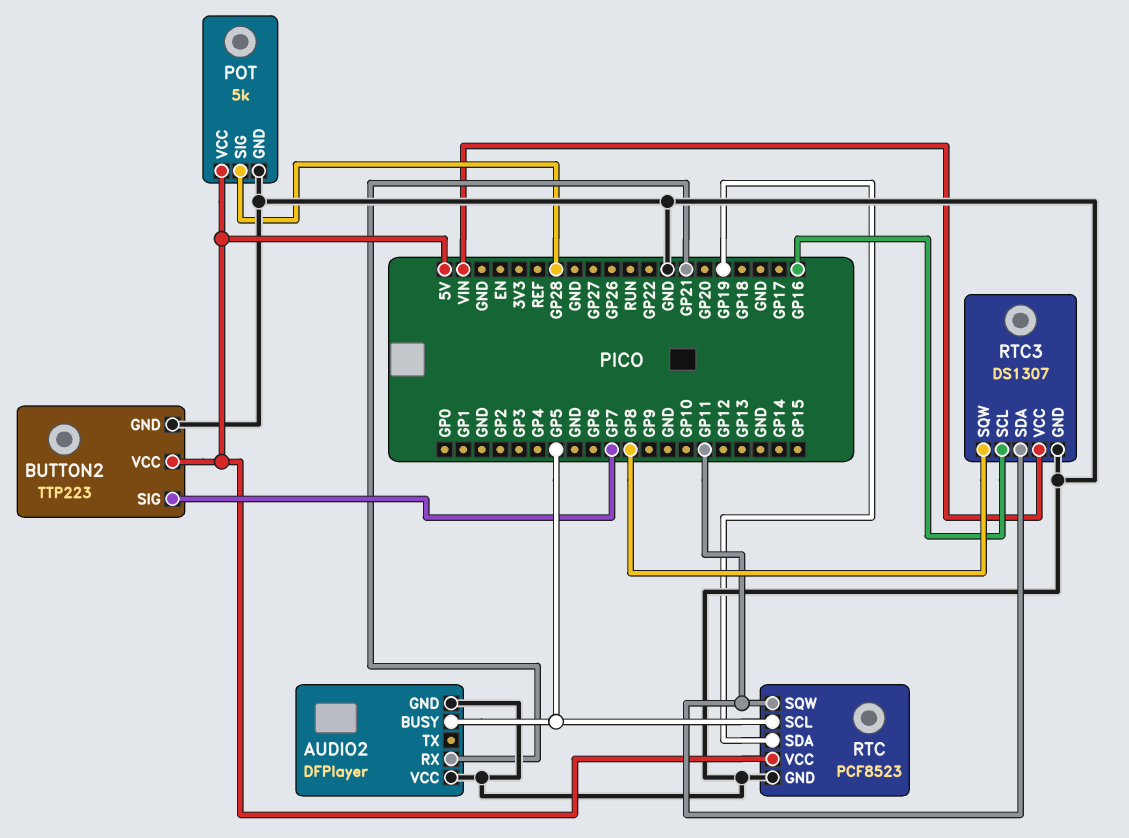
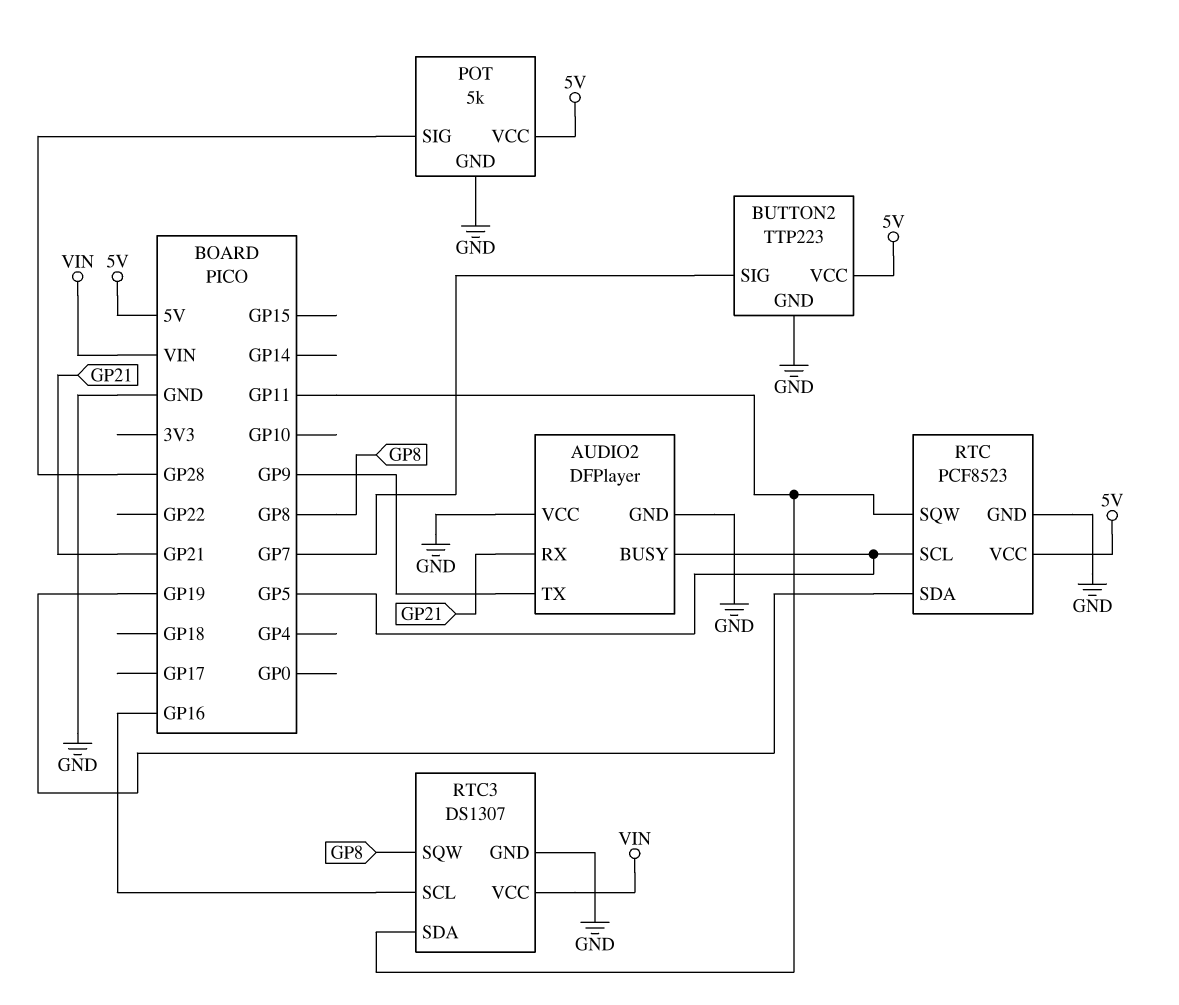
AUDIO2 pin TX: none -> GP9

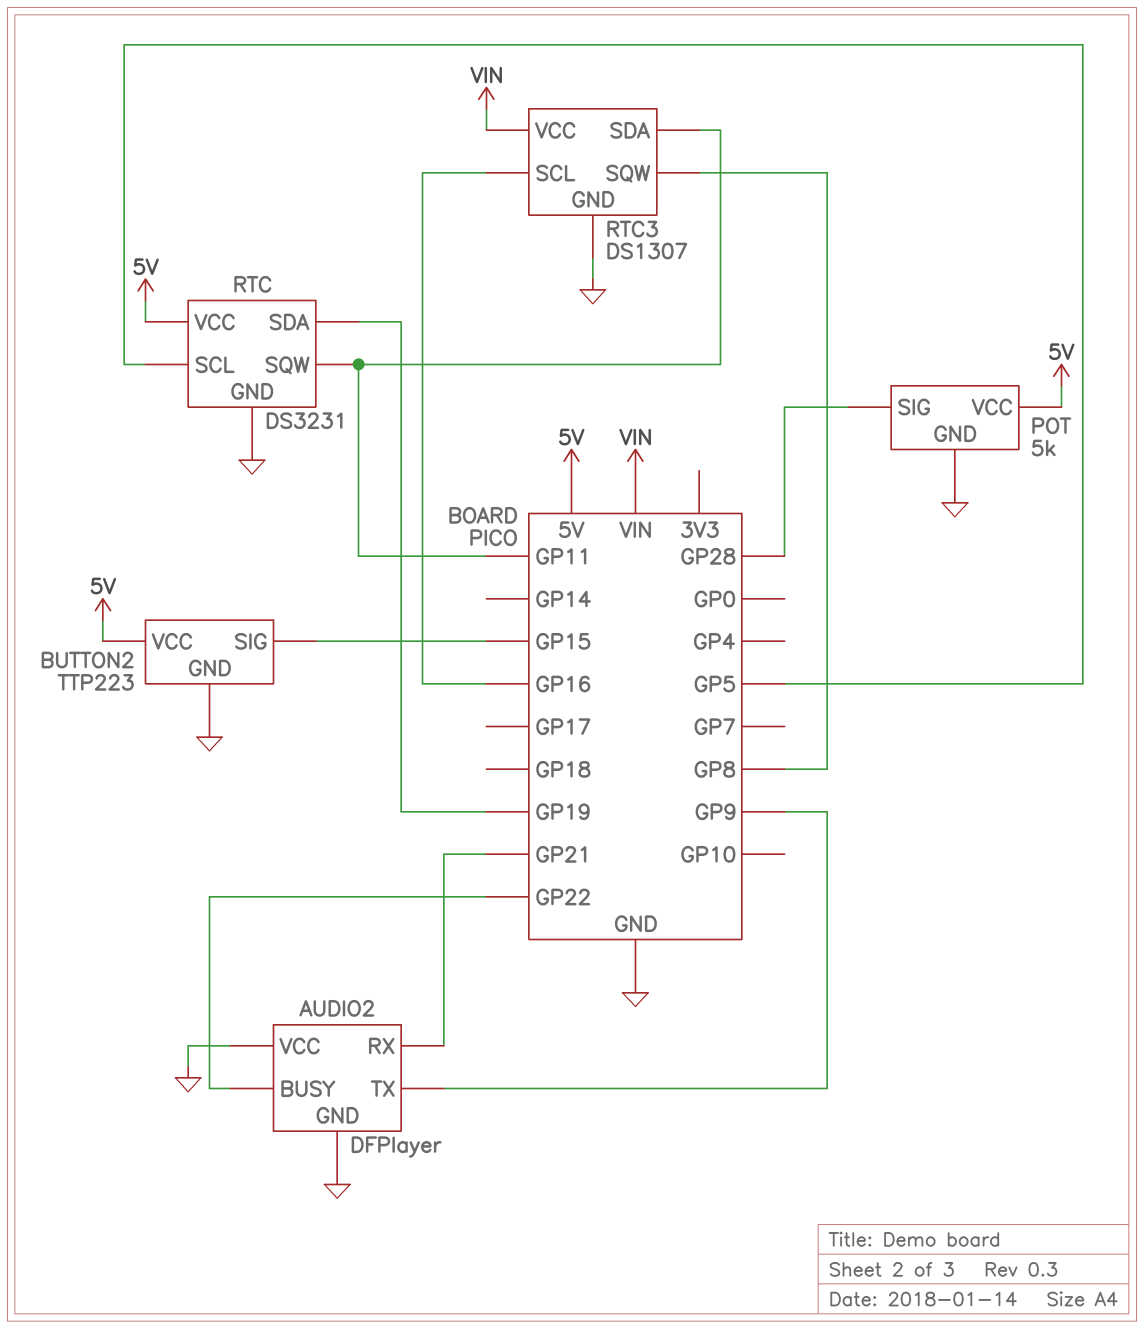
AUDIO2 pin BUSY: GP5 -> GP22
BUTTON2 pin SIG: GP7 -> GP15
RTC: PCF8523 -> DS3231

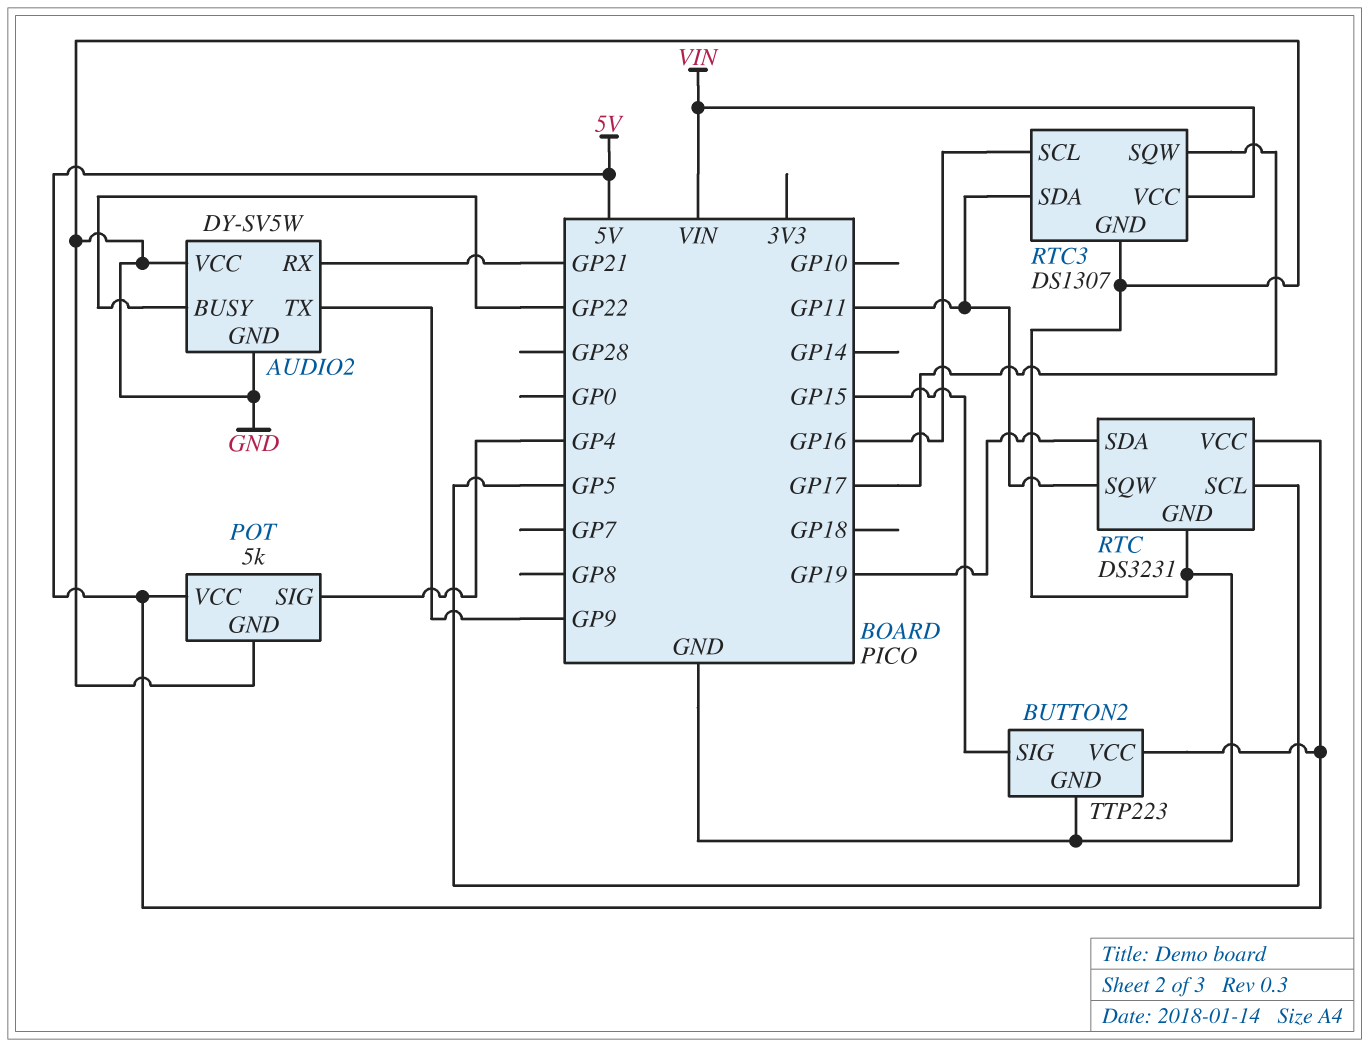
AUDIO2: DFPlayer -> DY-SV5W
POT pin SIG: GP28 -> GP4
RTC3 pin SQW: GP8 -> GP17

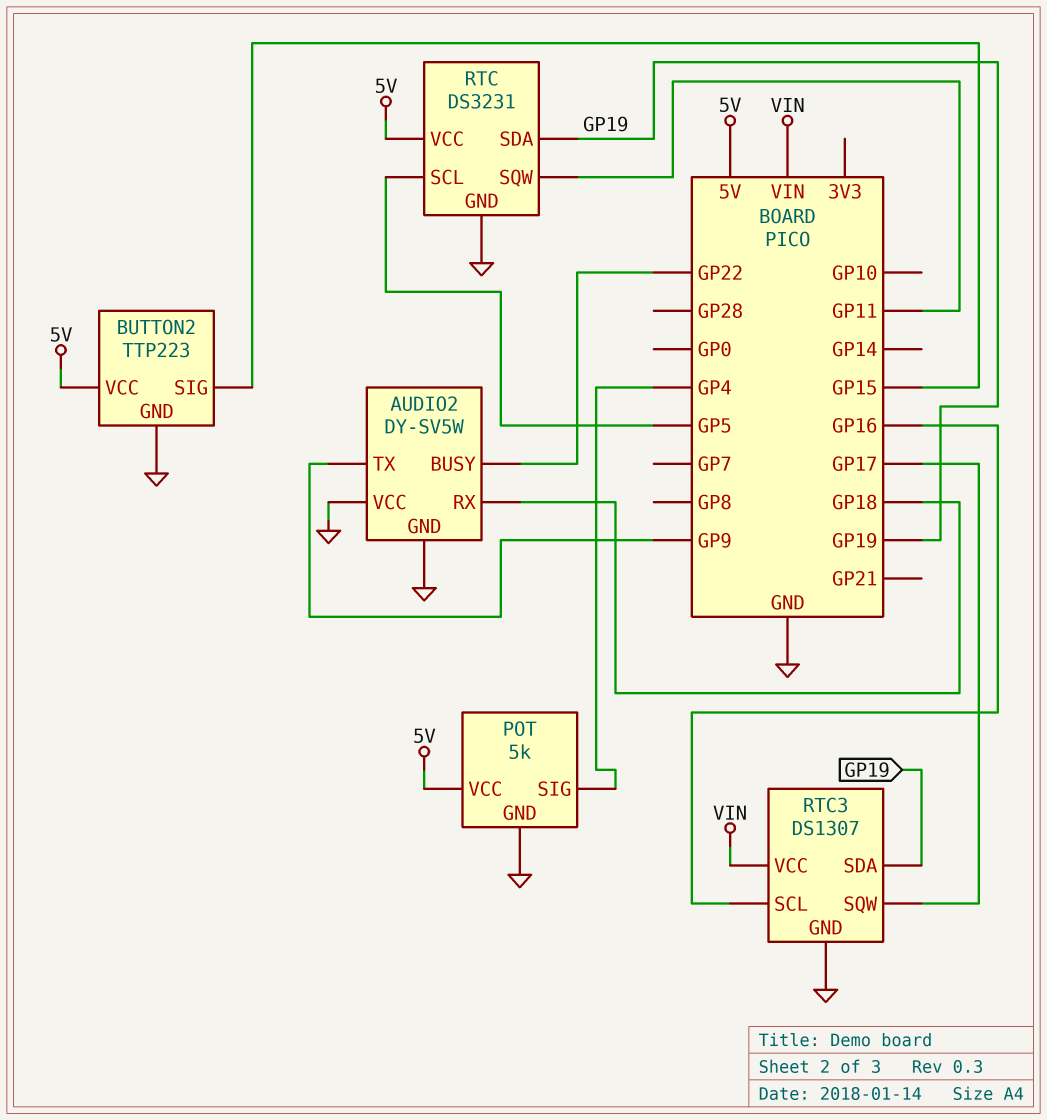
AUDIO2 pin RX: GP21 -> GP18
RTC3 pin SDA: GP11 -> GP19

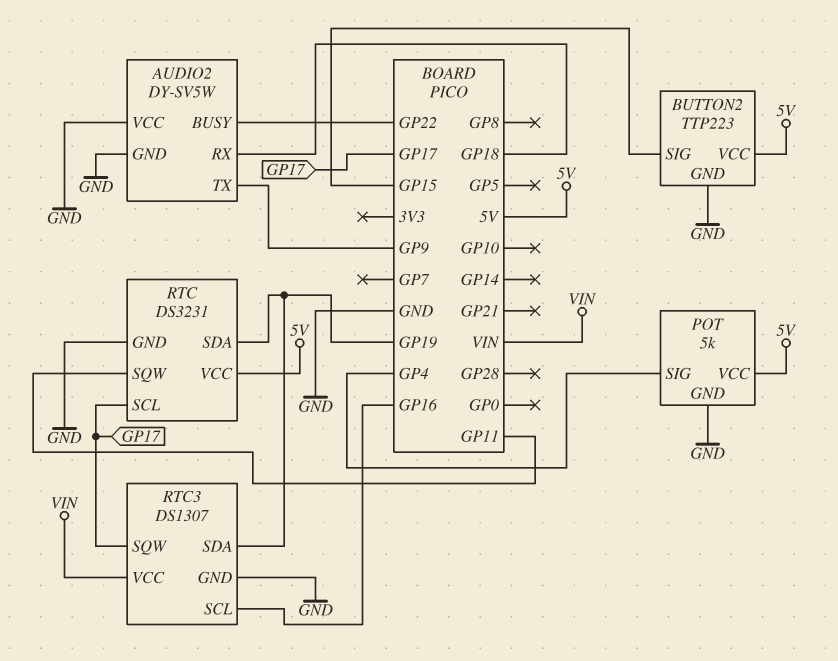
RTC pin SCL: GP5 -> GP17

